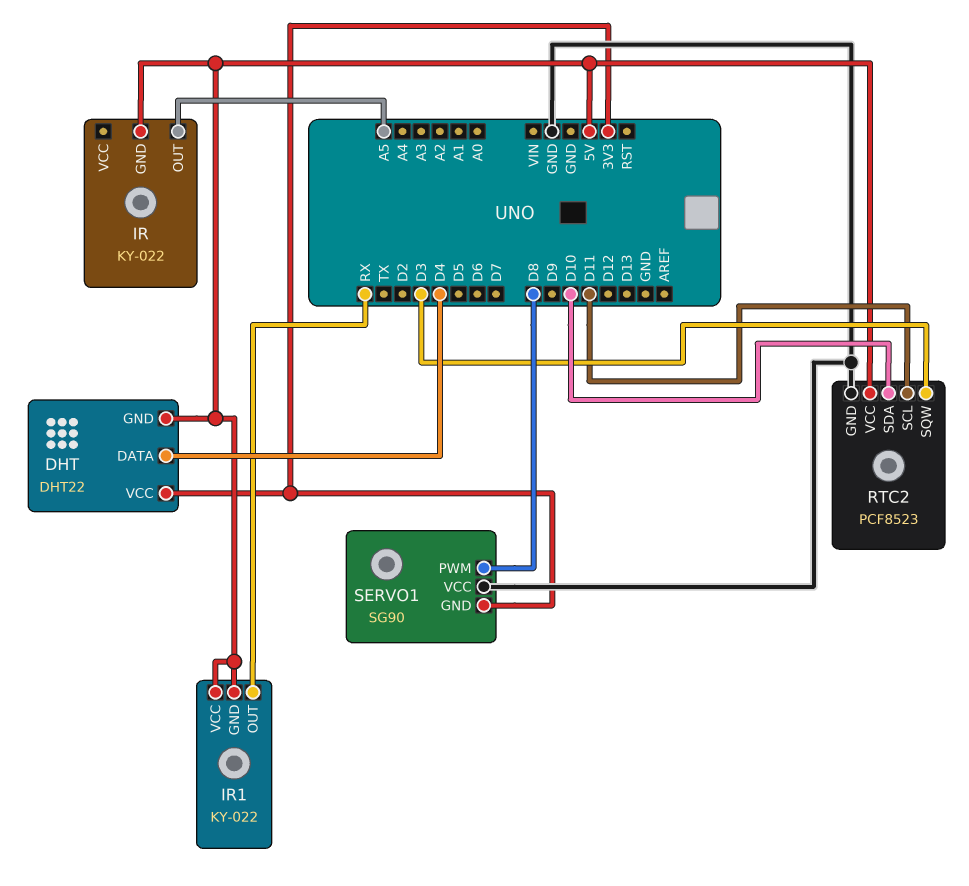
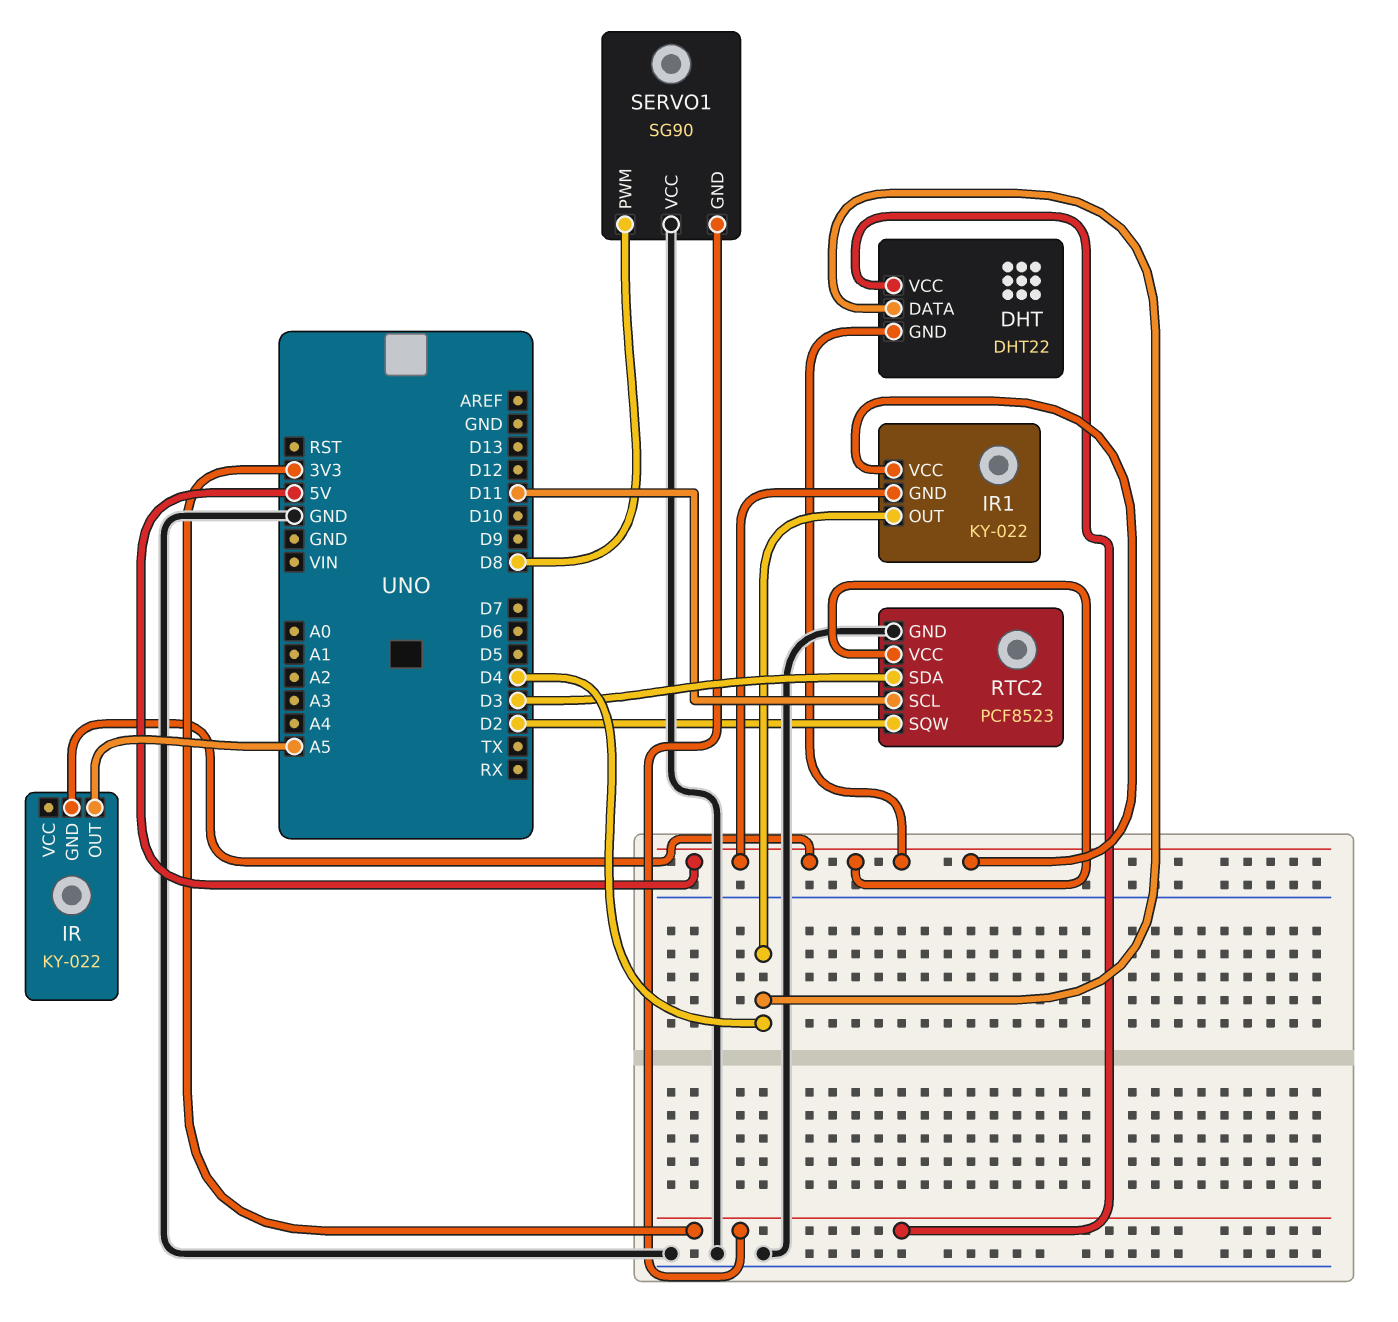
IR1 pin OUT: RX -> D4
RTC2 pin SDA: D10 -> D3
RTC2 pin SQW: D3 -> D2

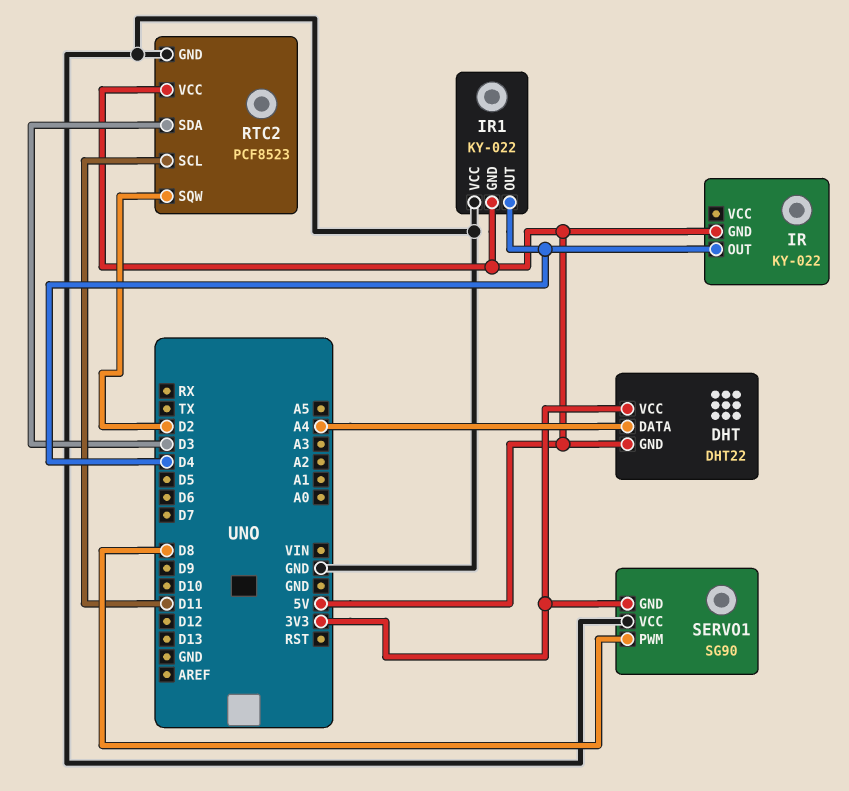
DHT pin DATA: D4 -> A4
IR pin OUT: A5 -> D4
IR1 pin VCC: 5V -> GND

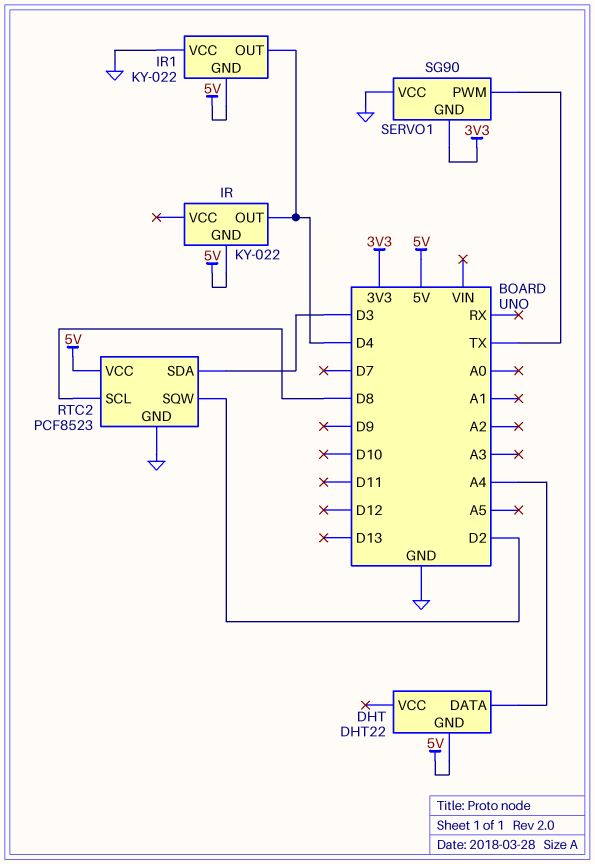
DHT pin VCC: 3V3 -> none
RTC2 pin SCL: D11 -> D8
SERVO1 pin PWM: D8 -> TX

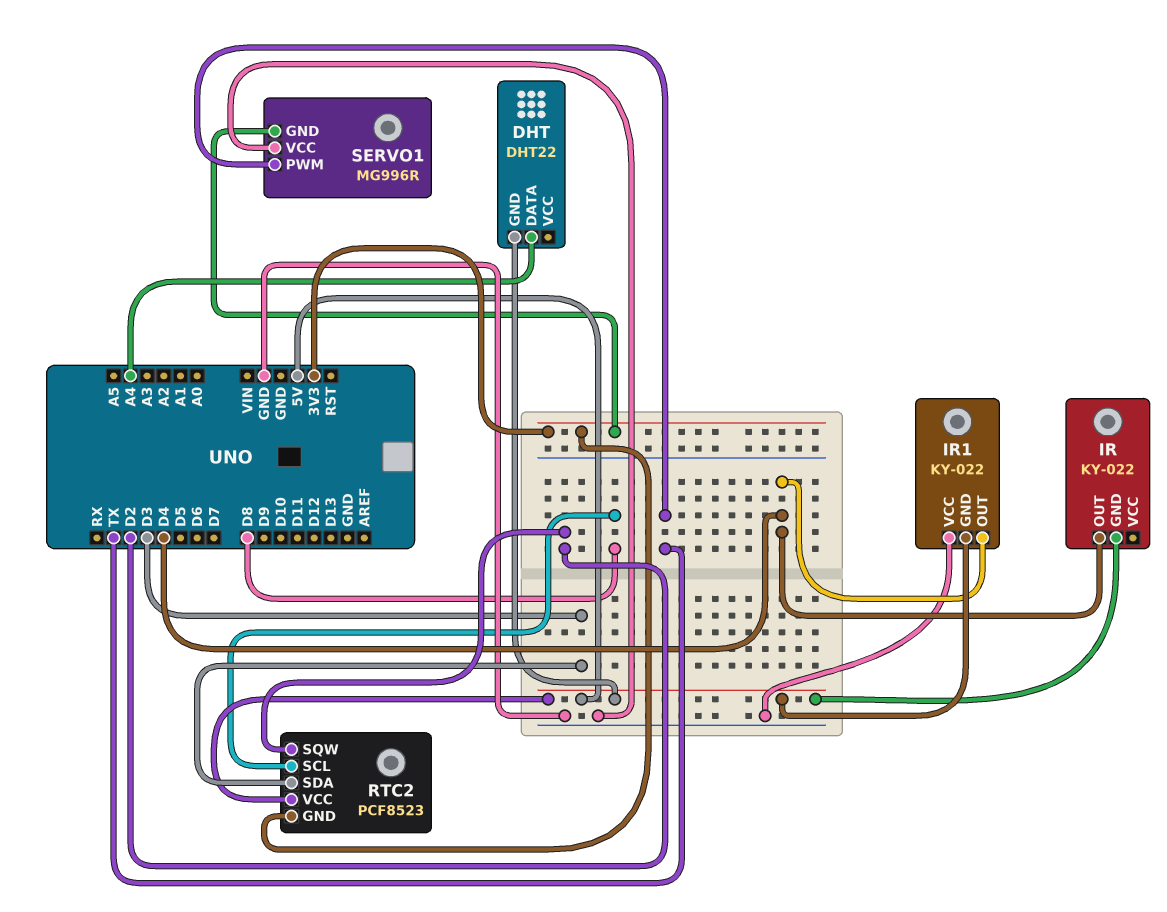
RTC2 pin GND: GND -> 3V3
SERVO1: SG90 -> MG996R

